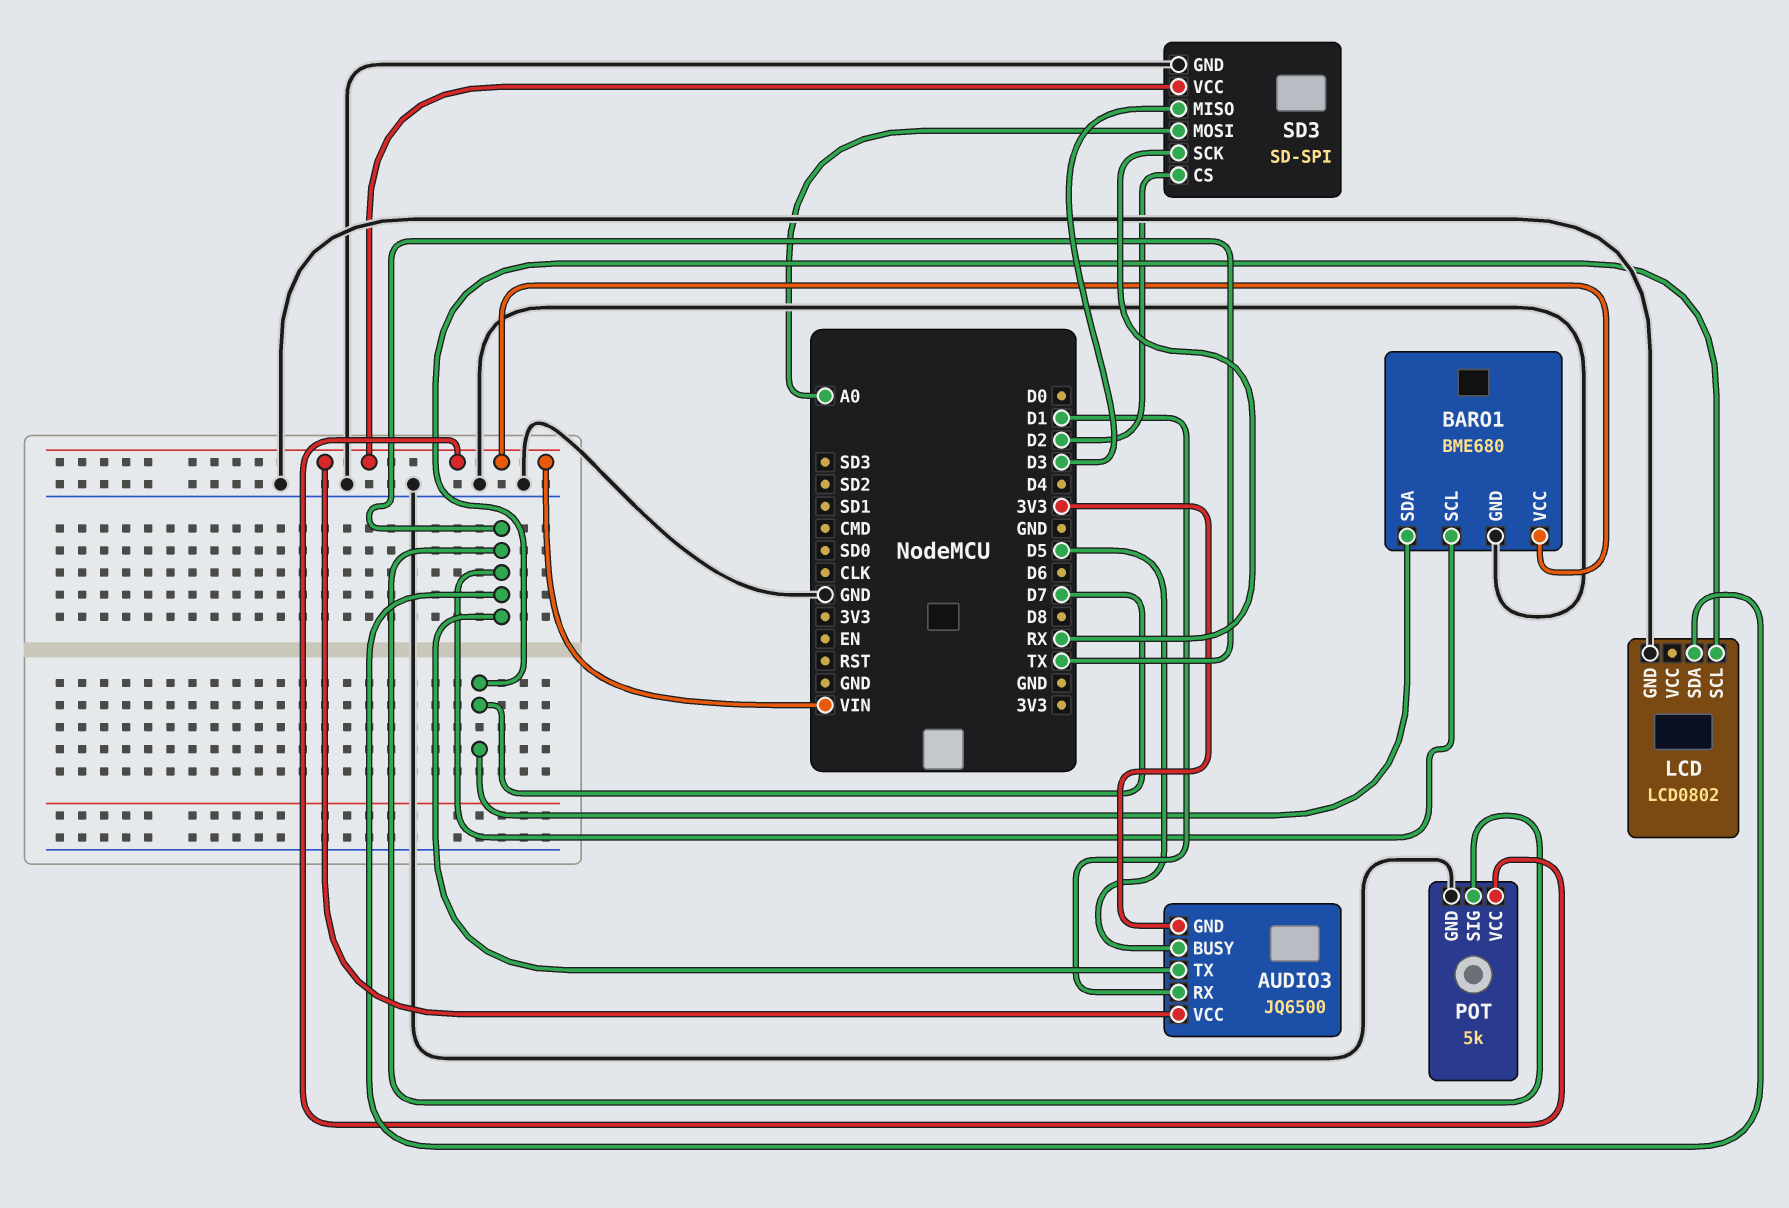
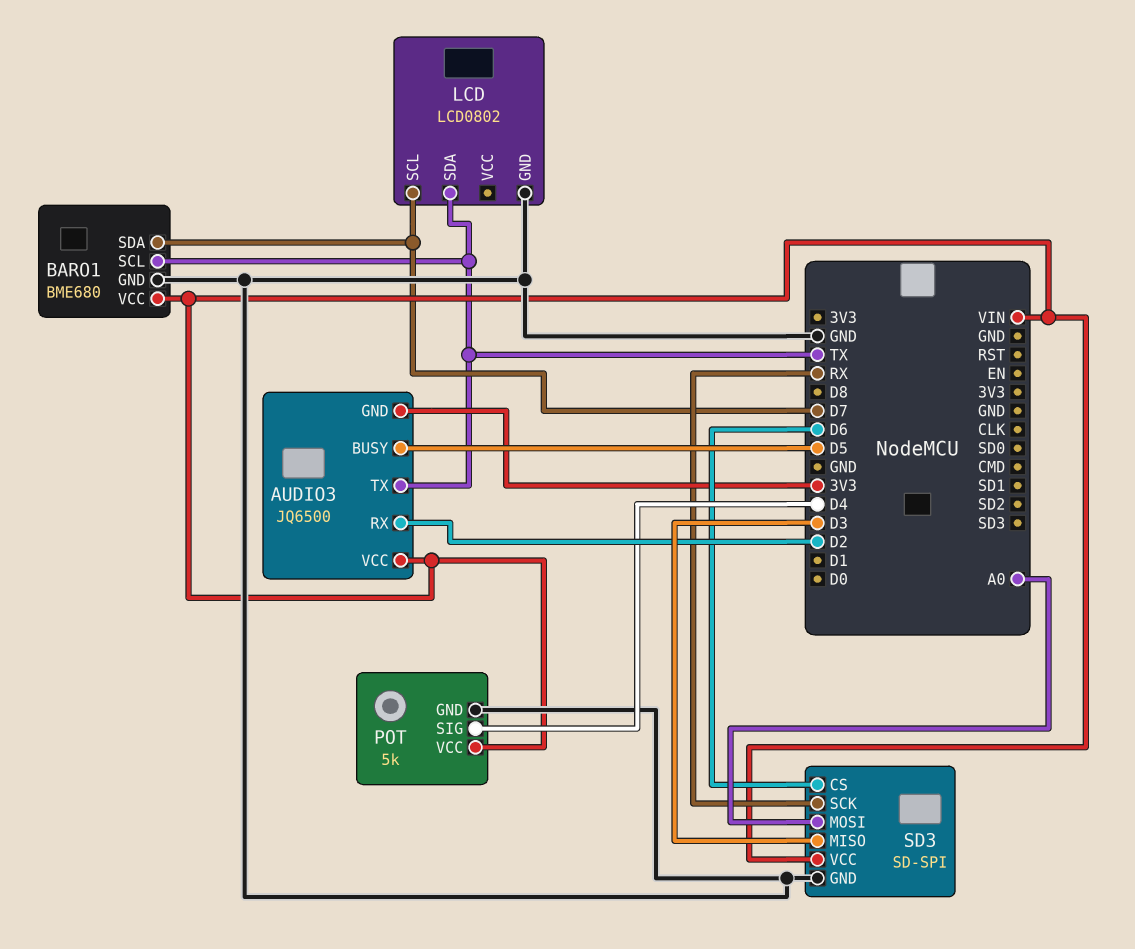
AUDIO3 pin RX: D1 -> D2
POT pin SIG: TX -> D4
SD3 pin CS: D2 -> D6

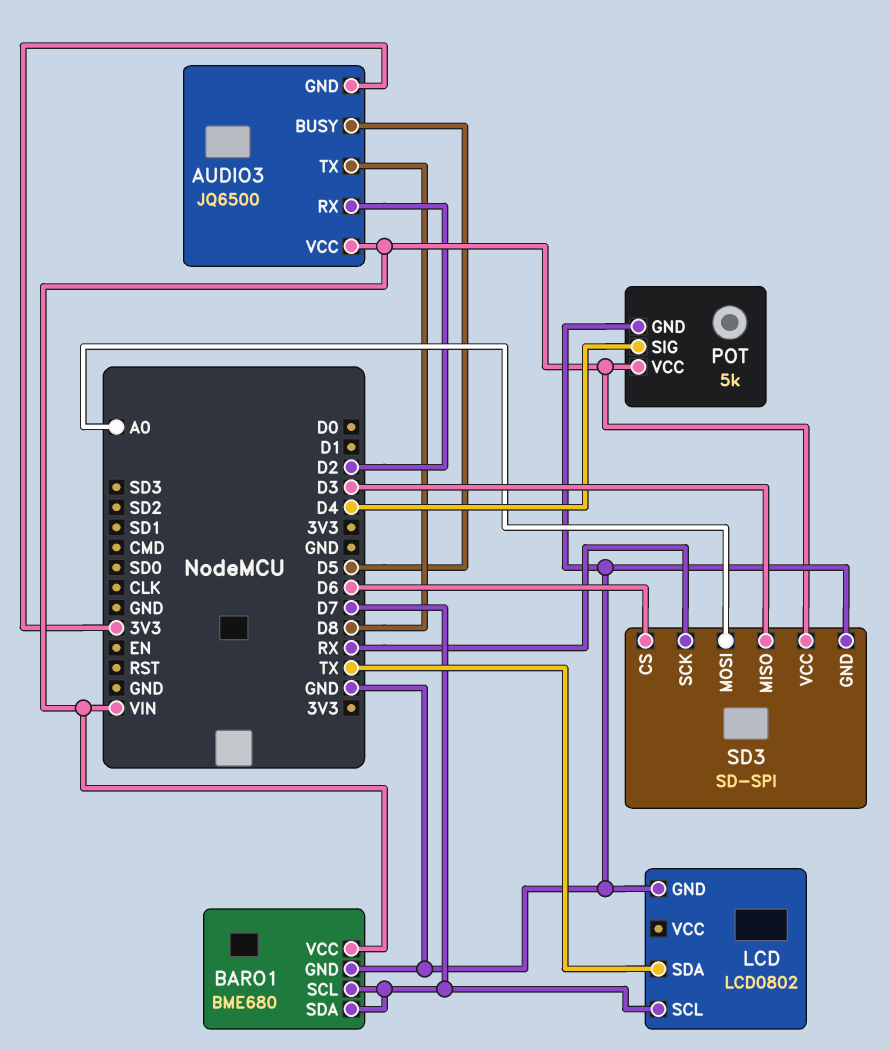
AUDIO3 pin TX: TX -> D8
BARO1 pin SCL: TX -> D7

